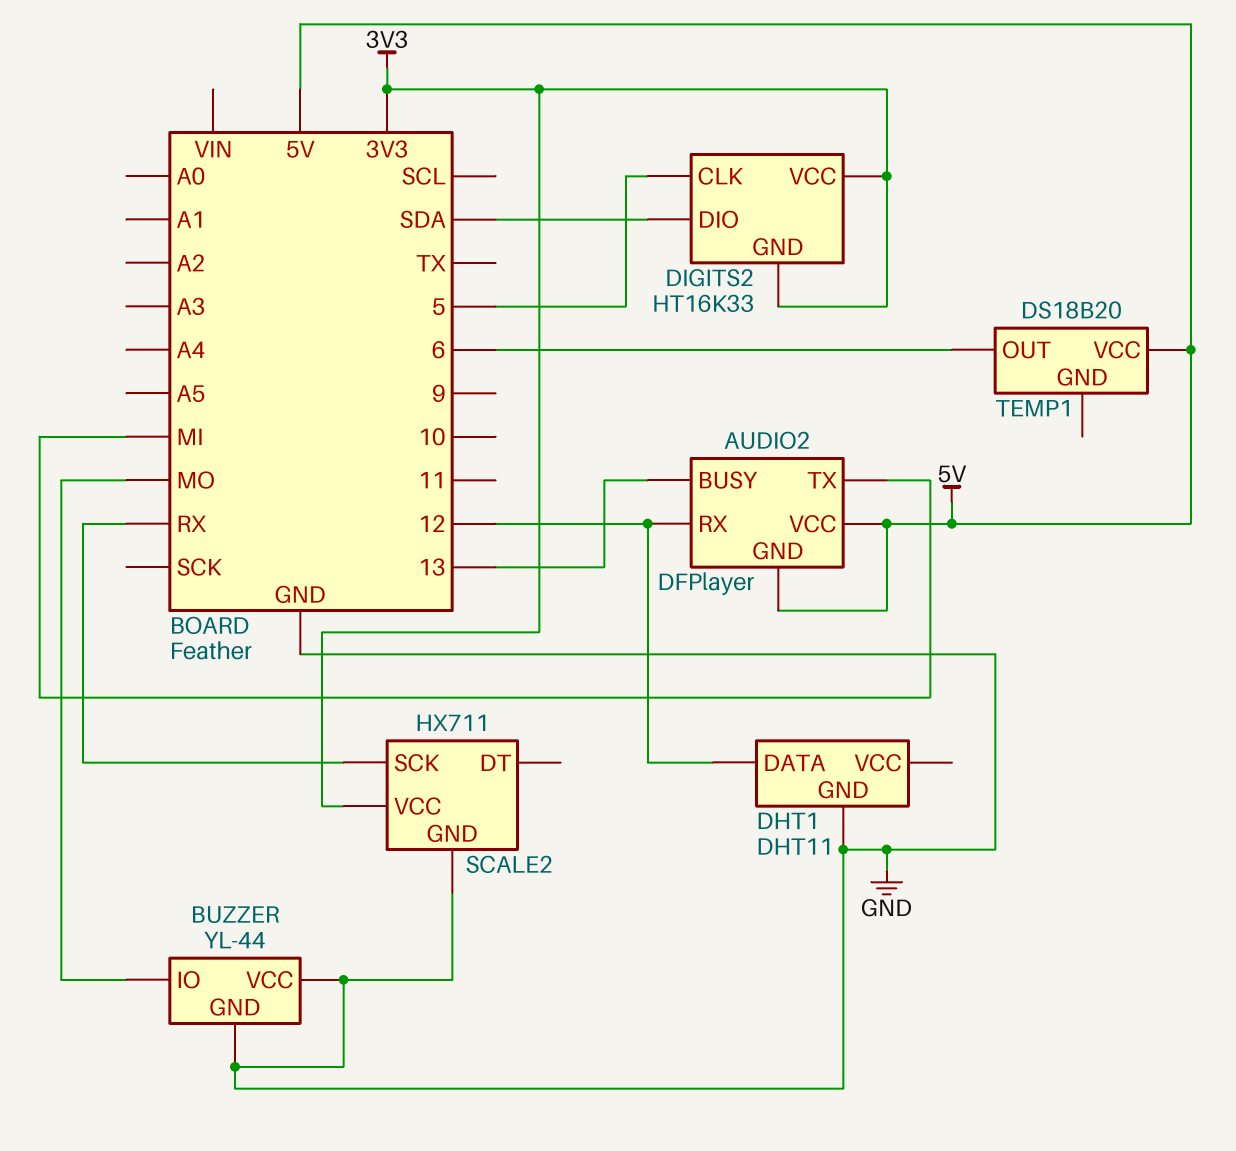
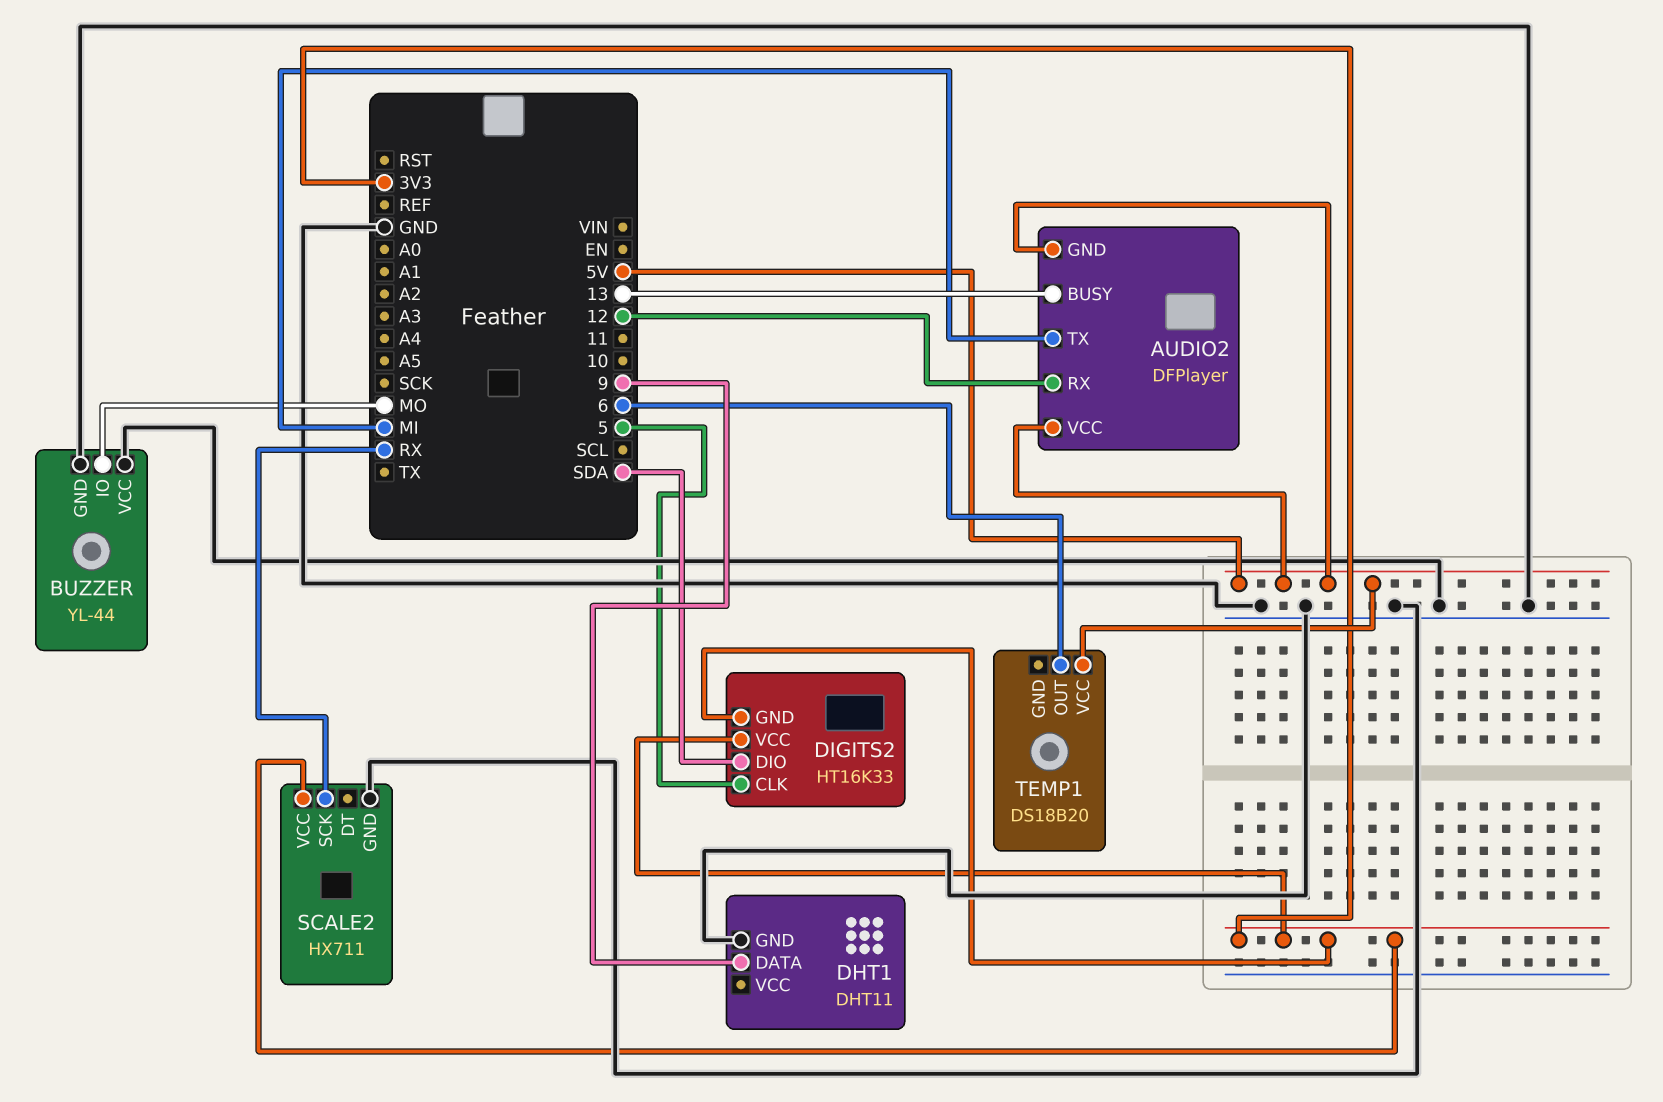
DHT1 pin DATA: 12 -> 9

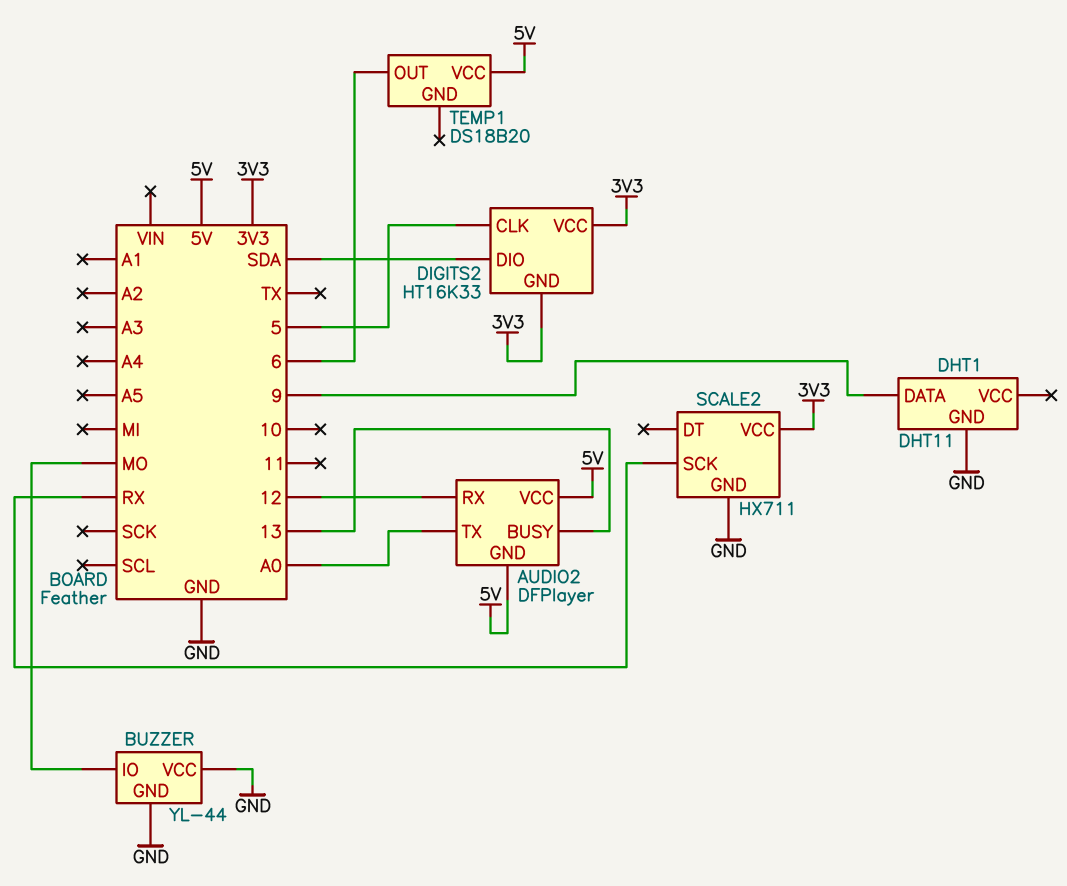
AUDIO2 pin TX: MI -> A0

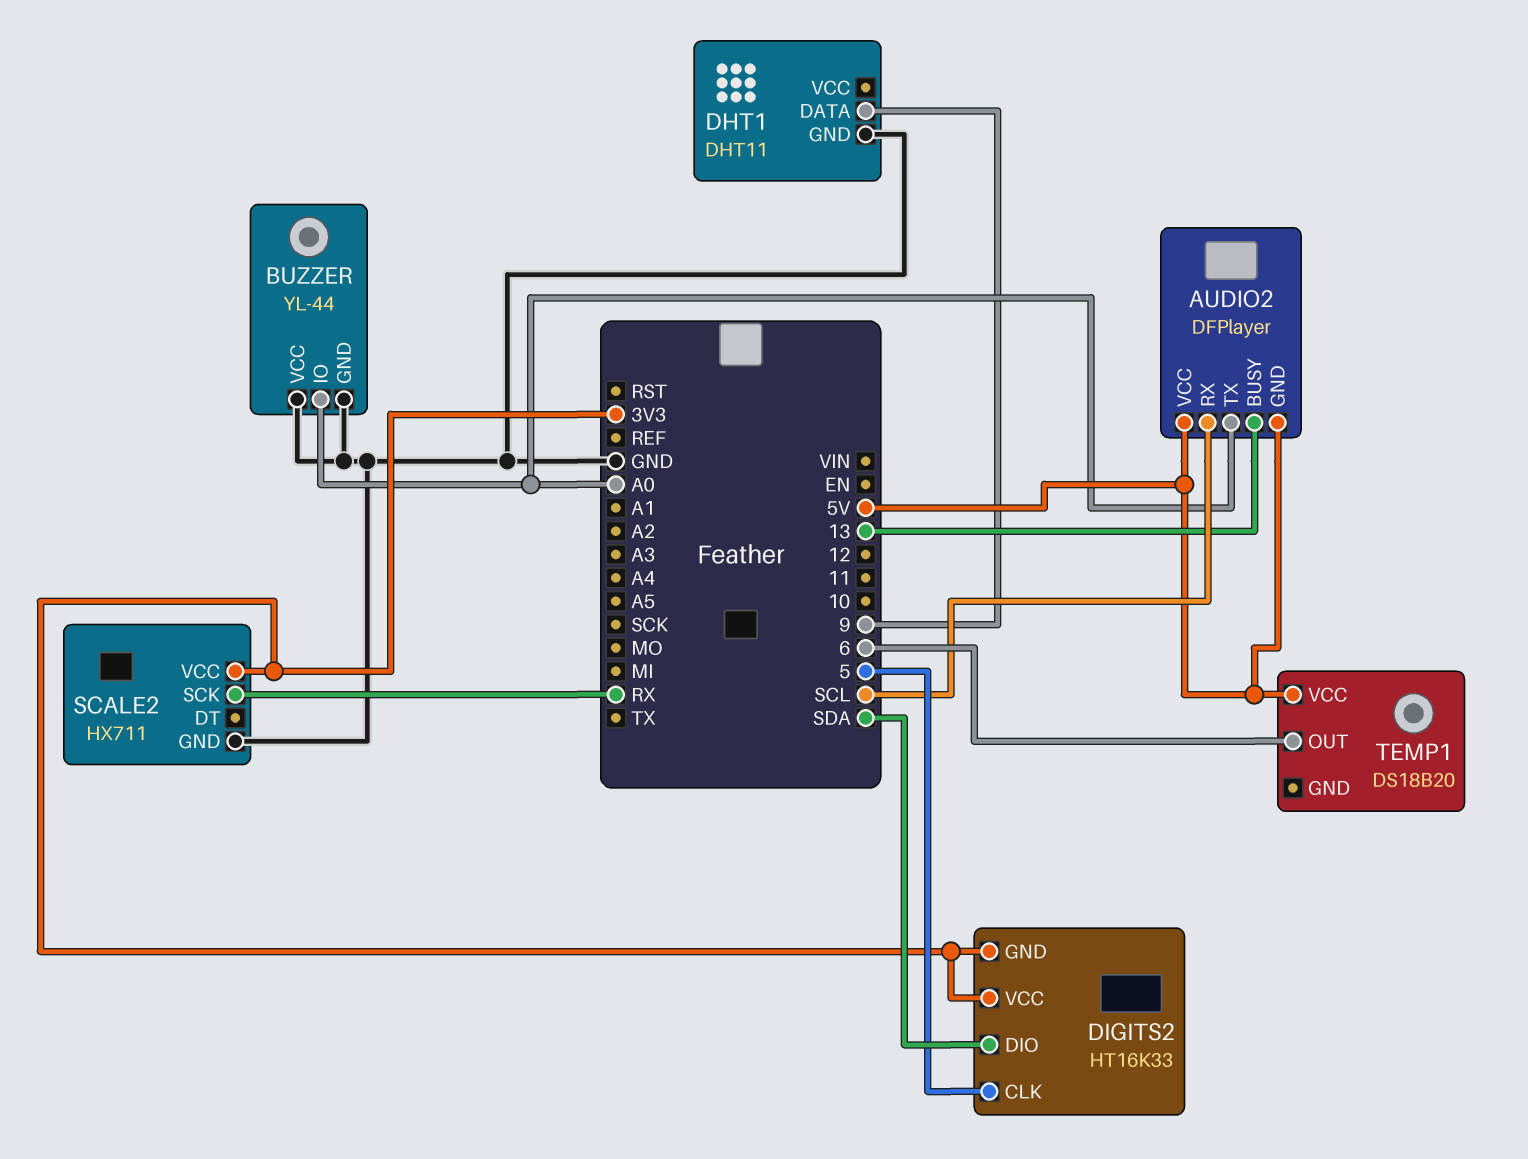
AUDIO2 pin RX: 12 -> SCL
BUZZER pin IO: MO -> A0

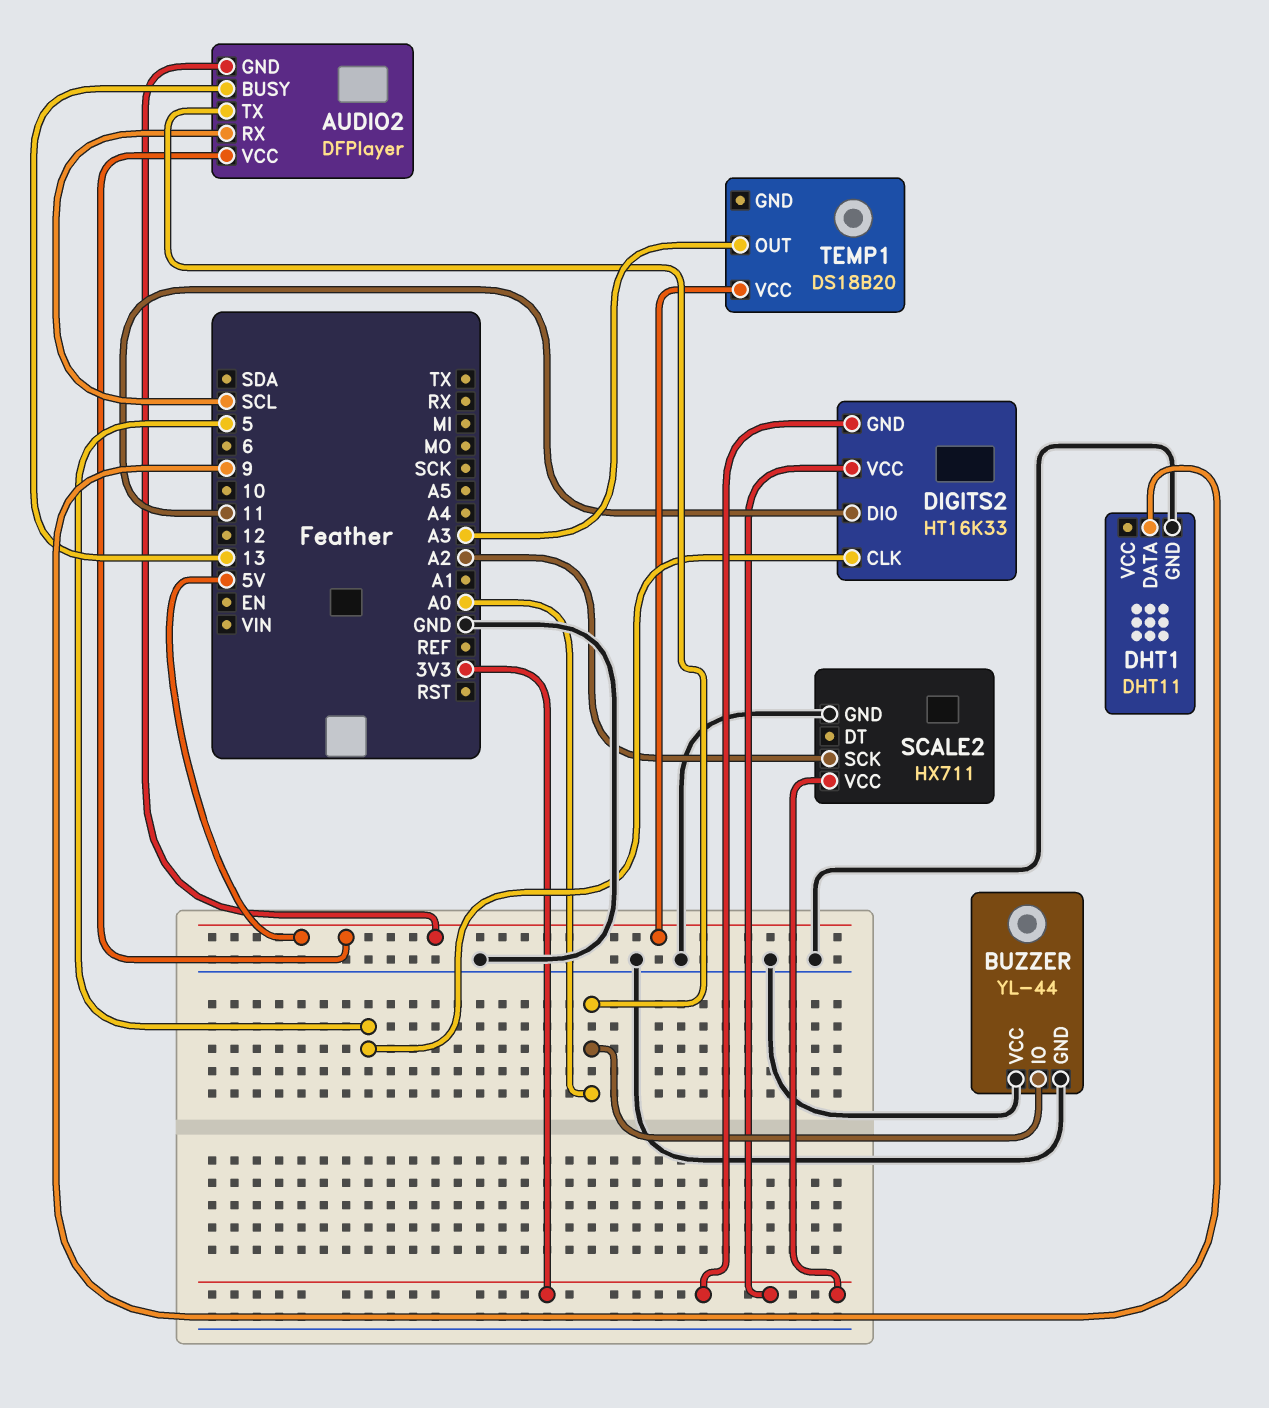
DIGITS2 pin DIO: SDA -> 11
SCALE2 pin SCK: RX -> A2
TEMP1 pin OUT: 6 -> A3

